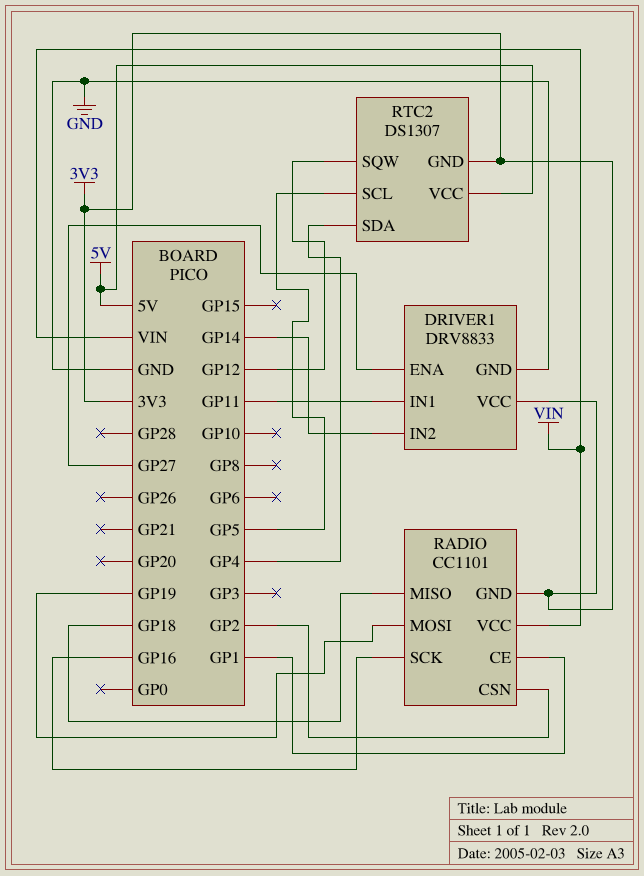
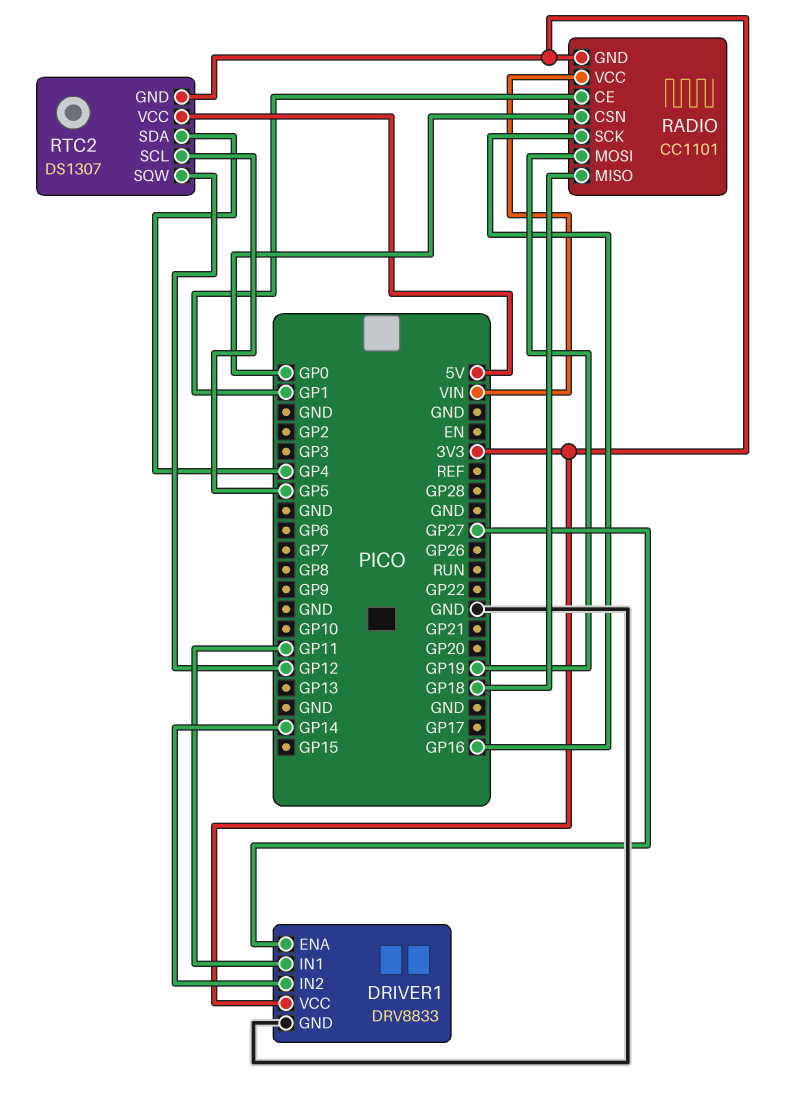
RADIO pin CSN: GP2 -> GP0

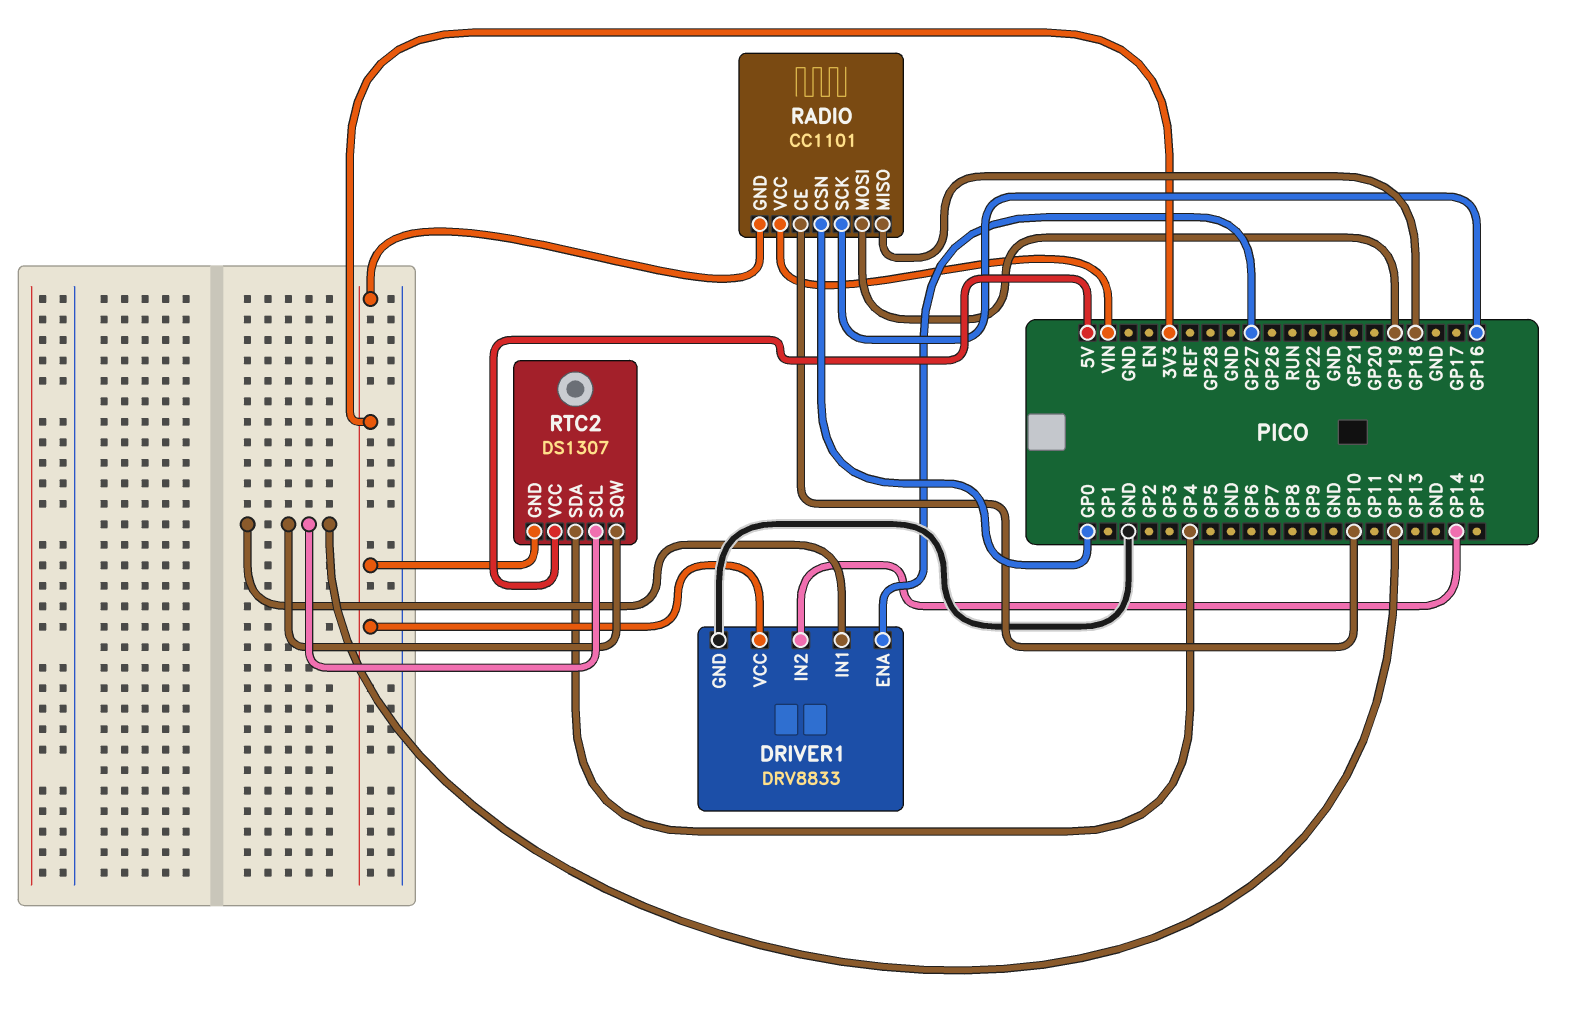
DRIVER1 pin IN1: GP11 -> GP12
RADIO pin CE: GP1 -> GP10
RTC2 pin SCL: GP5 -> GP12

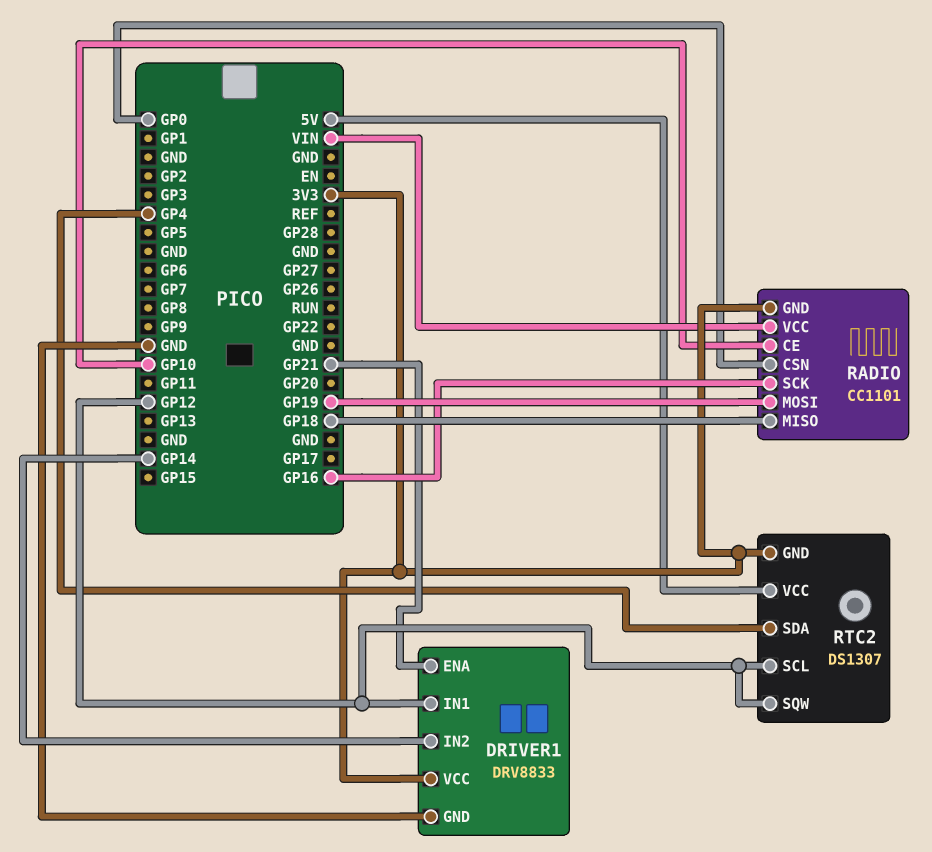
DRIVER1 pin ENA: GP27 -> GP21

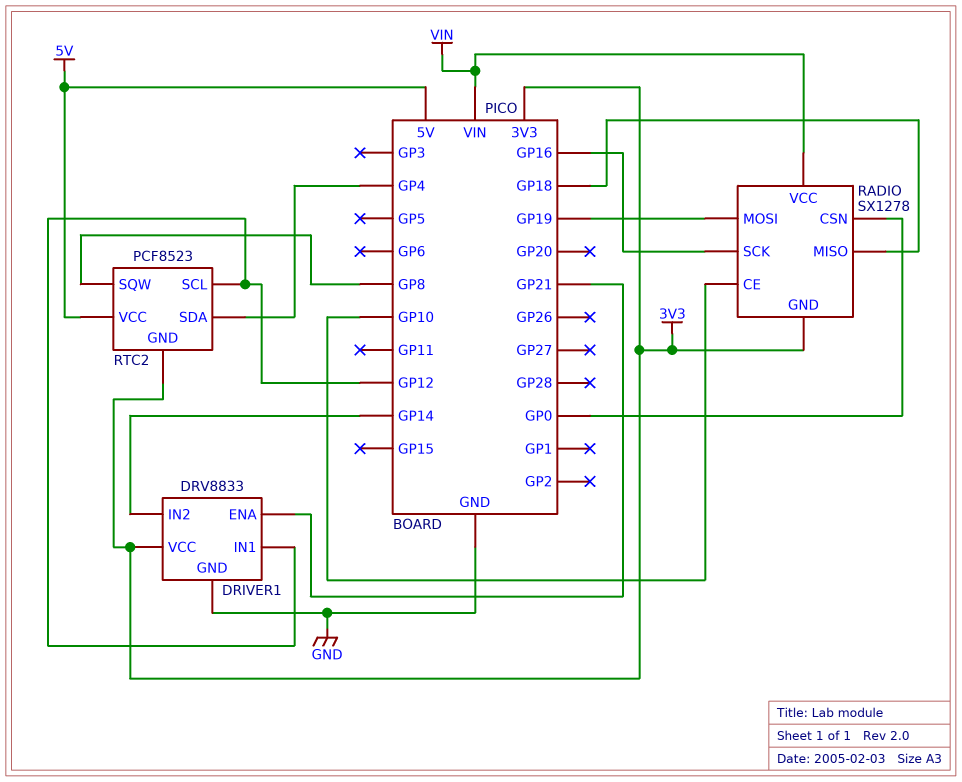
RADIO: CC1101 -> SX1278
RTC2: DS1307 -> PCF8523
RTC2 pin SQW: GP12 -> GP8

